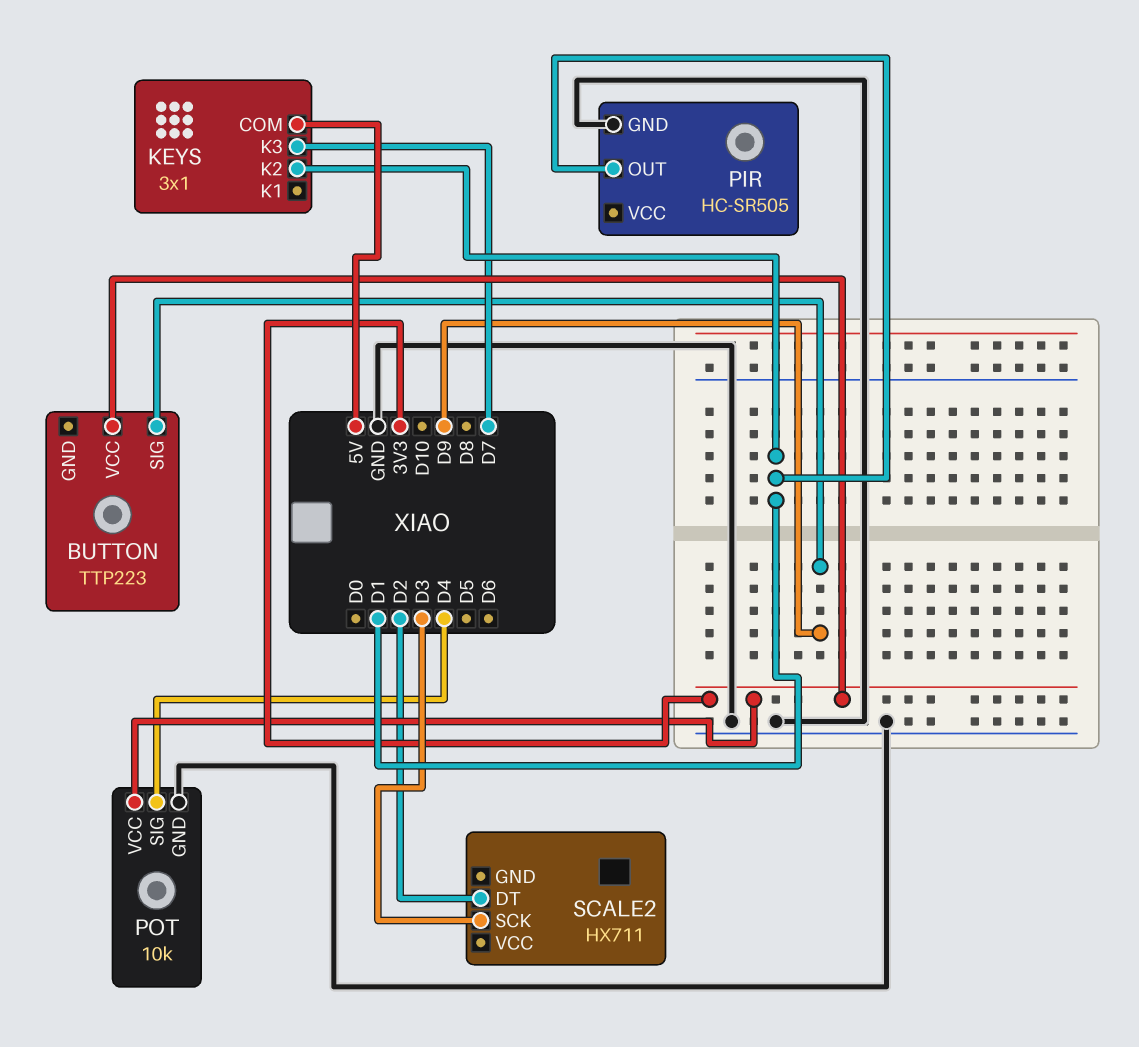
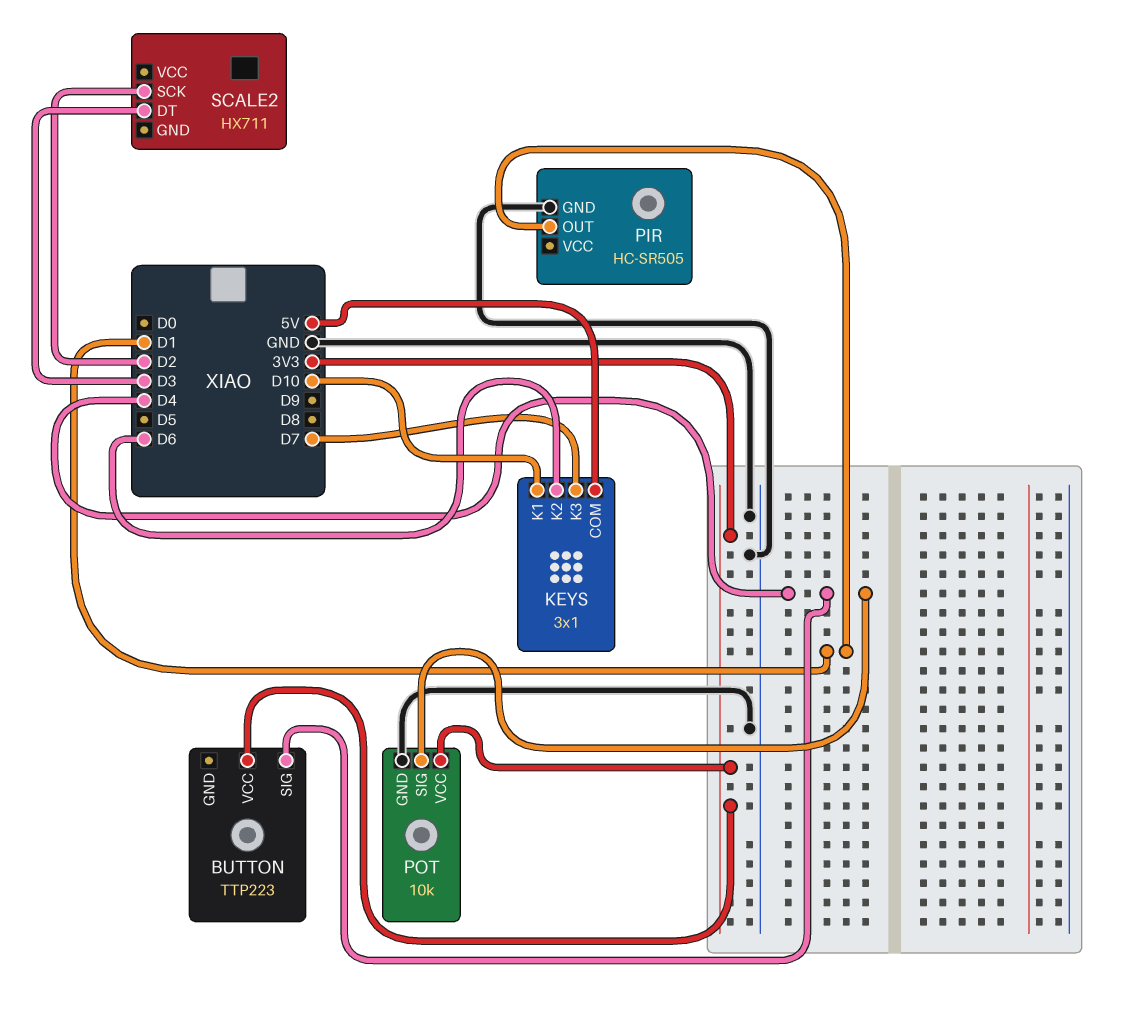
BUTTON pin SIG: D9 -> D4
KEYS pin K1: none -> D10
KEYS pin K2: D1 -> D6
SCALE2 pin DT: D2 -> D3
SCALE2 pin SCK: D3 -> D2

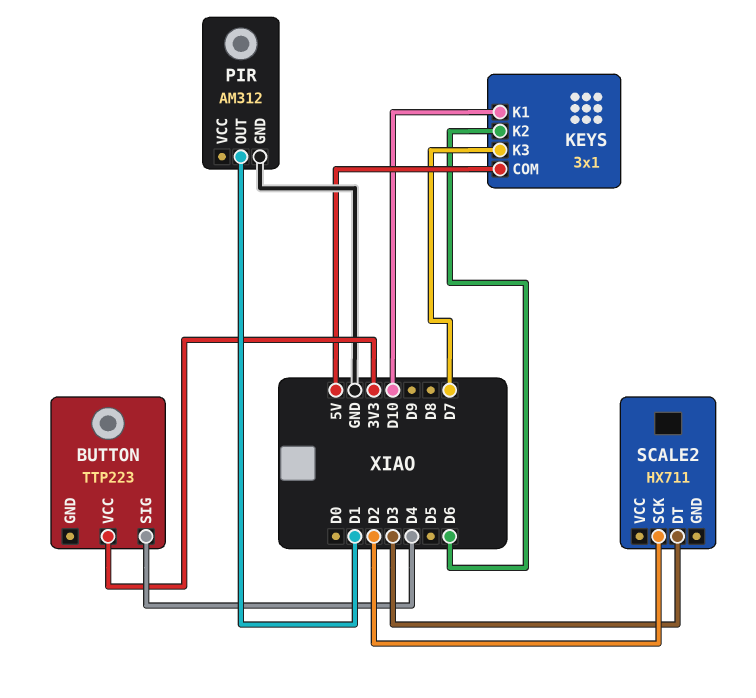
PIR: HC-SR505 -> AM312
POT: 10k -> none
POT pin GND: GND -> none
POT pin SIG: D4 -> none
POT pin VCC: 3V3 -> none

